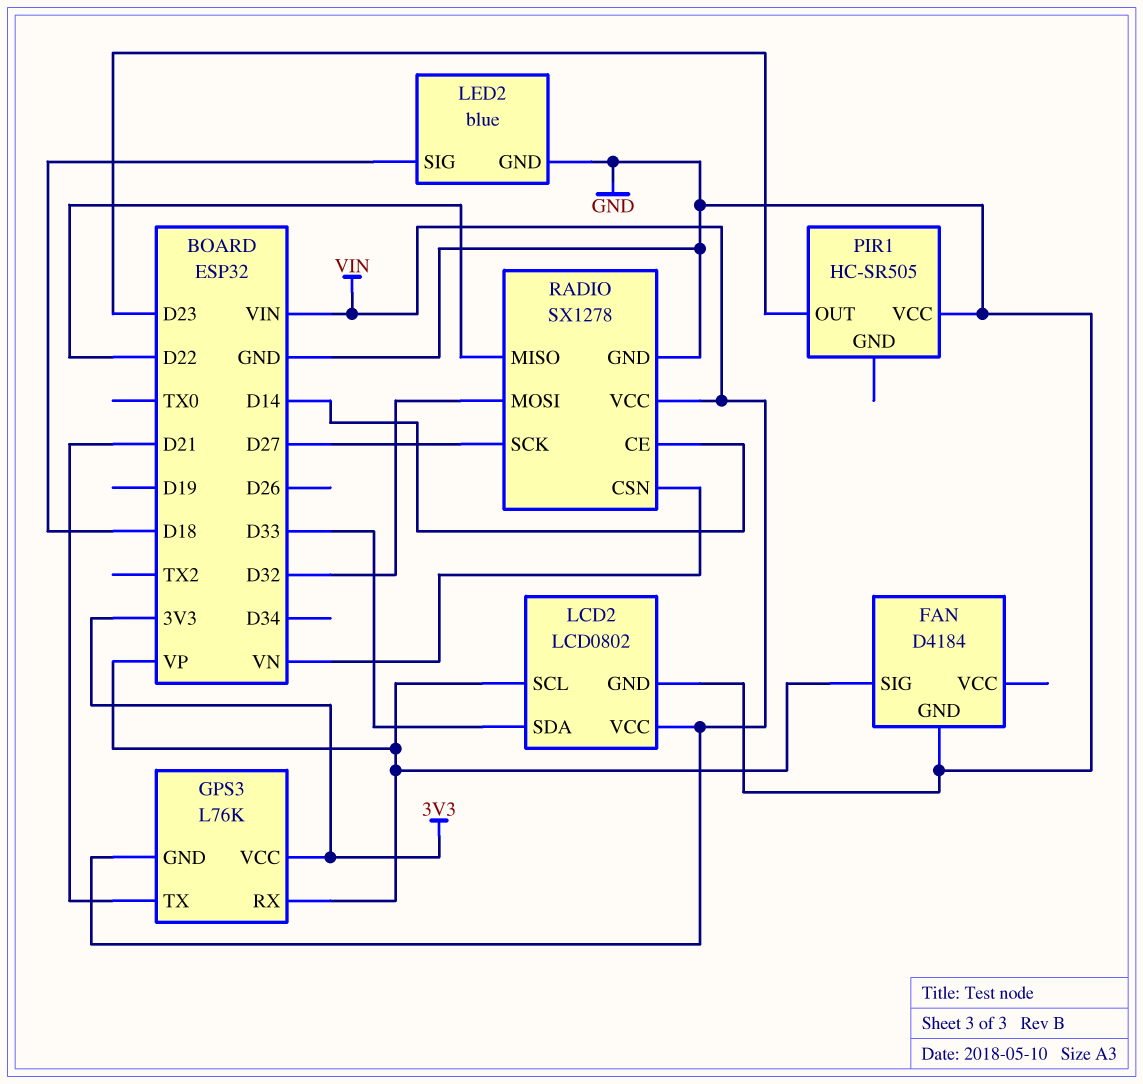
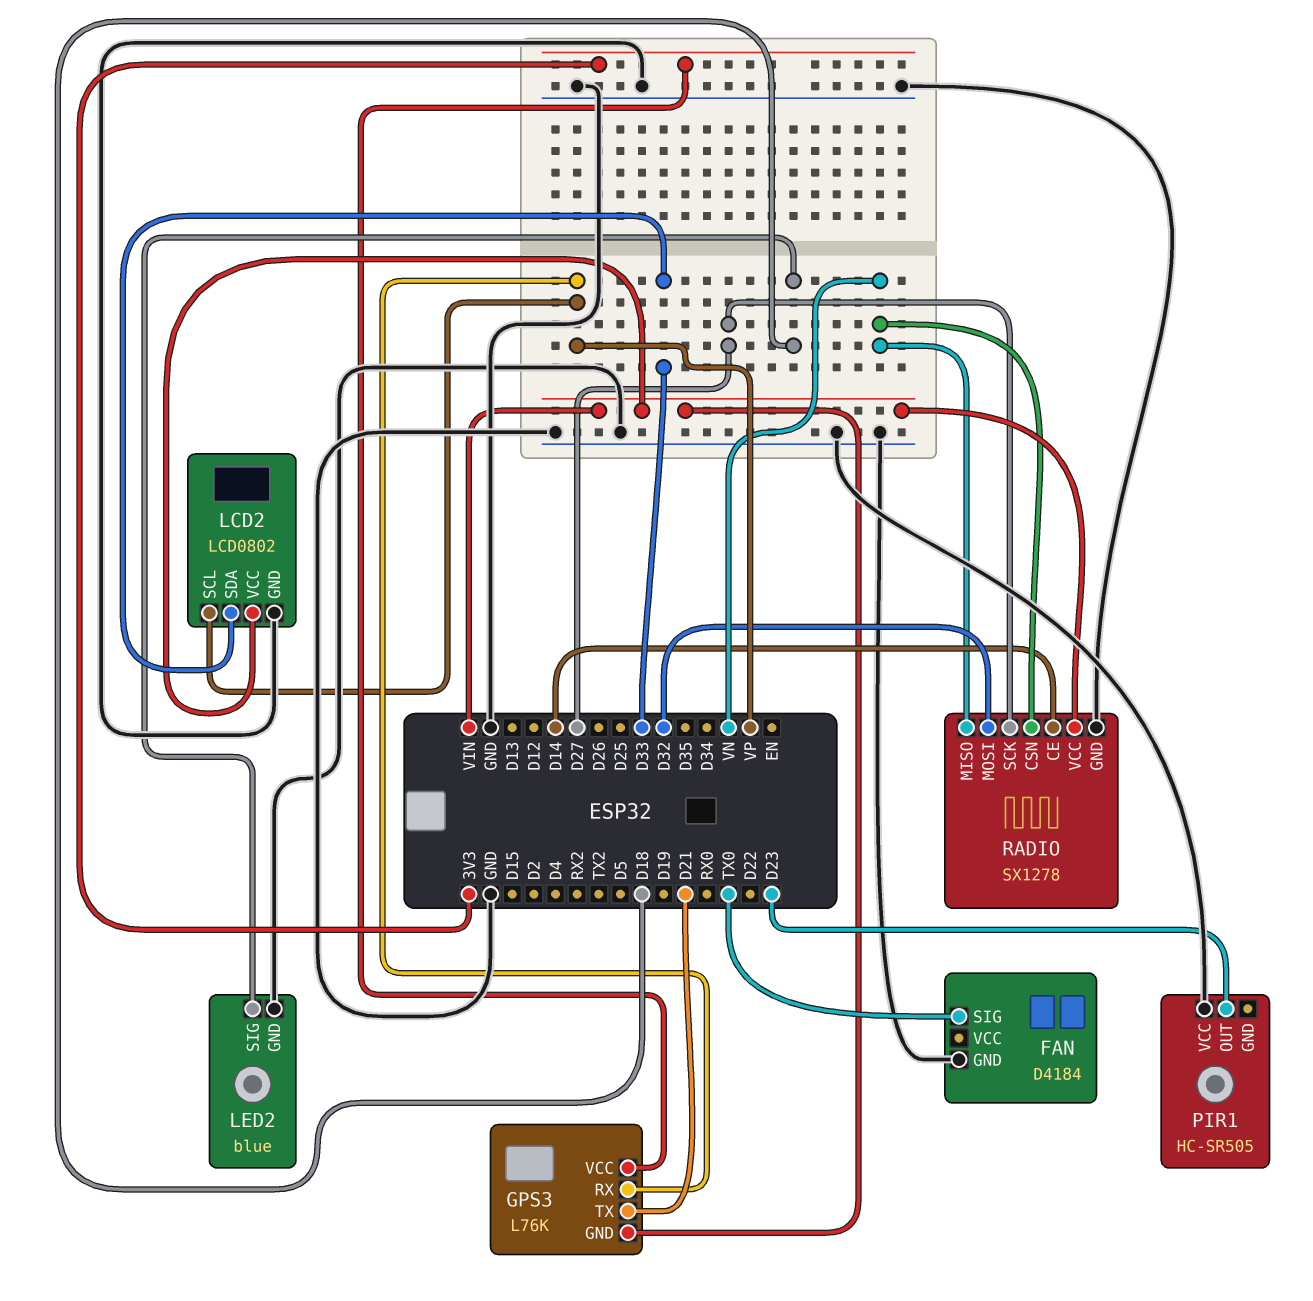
FAN pin SIG: VP -> TX0
RADIO pin MISO: D22 -> VN

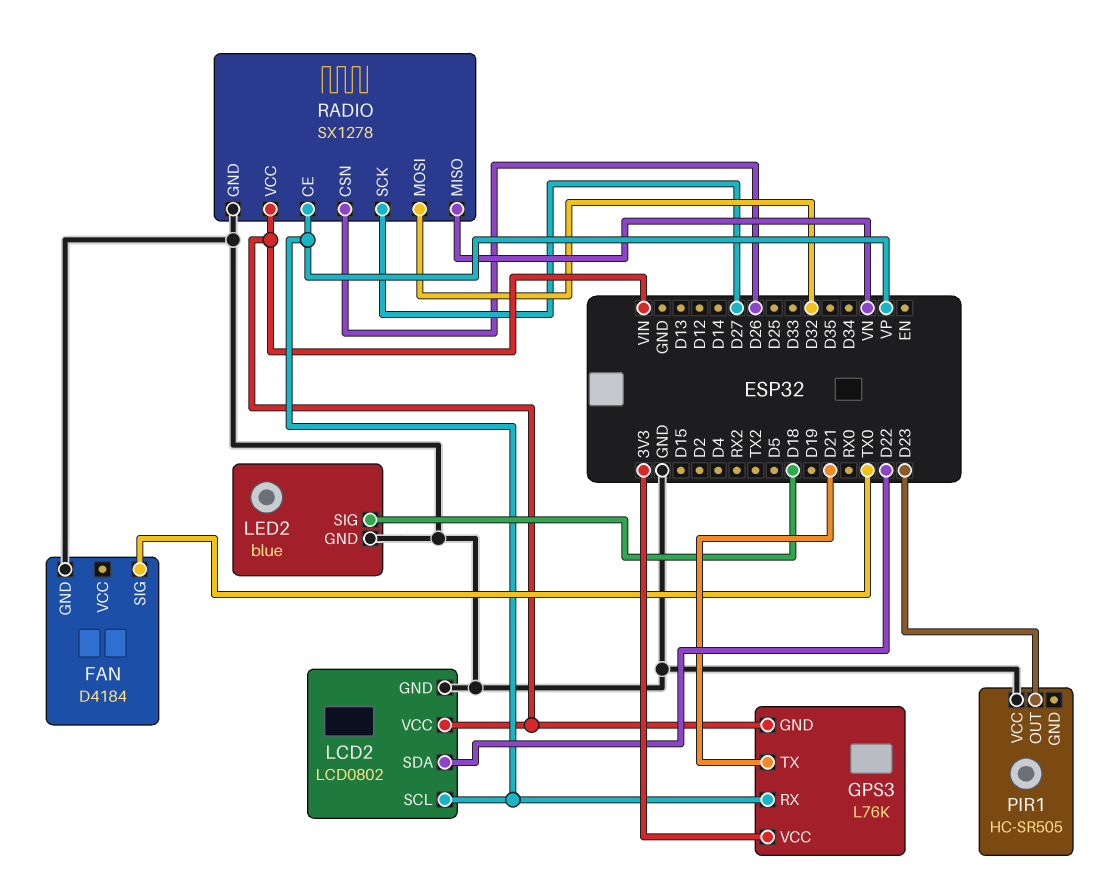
LCD2 pin SDA: D33 -> D22
RADIO pin CE: D14 -> VP
RADIO pin CSN: VN -> D26

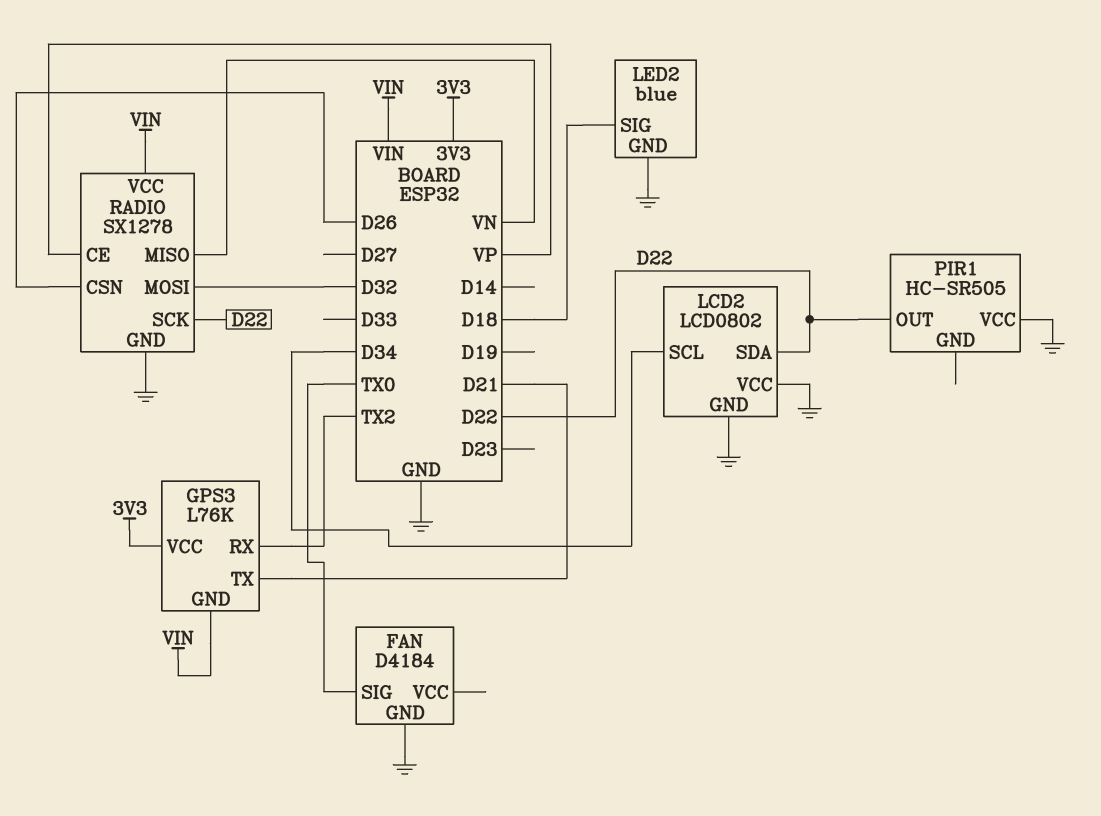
GPS3 pin RX: VP -> TX2
LCD2 pin SCL: VP -> D34
LCD2 pin VCC: VIN -> GND
PIR1 pin OUT: D23 -> D22
RADIO pin SCK: D27 -> D22

